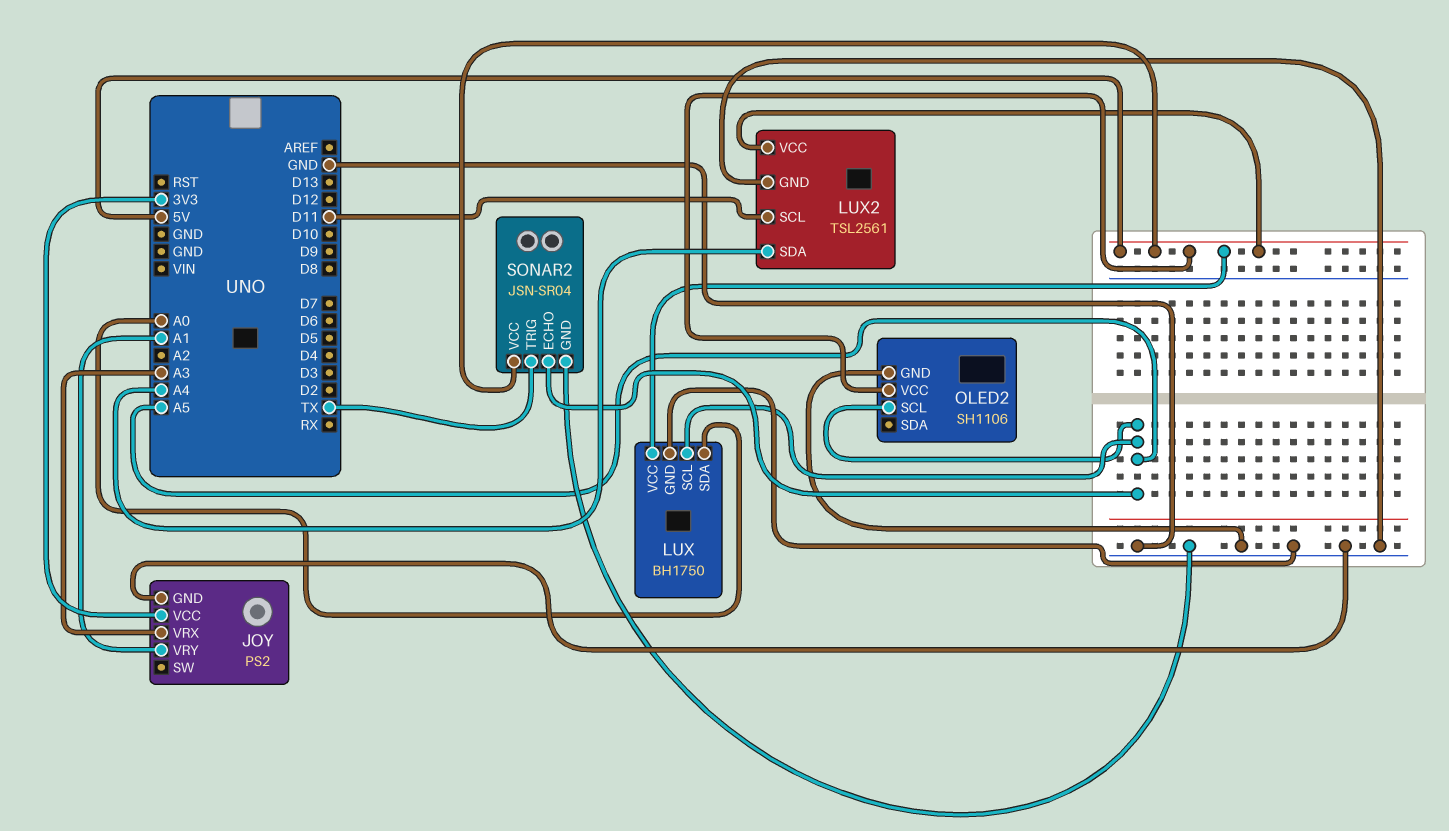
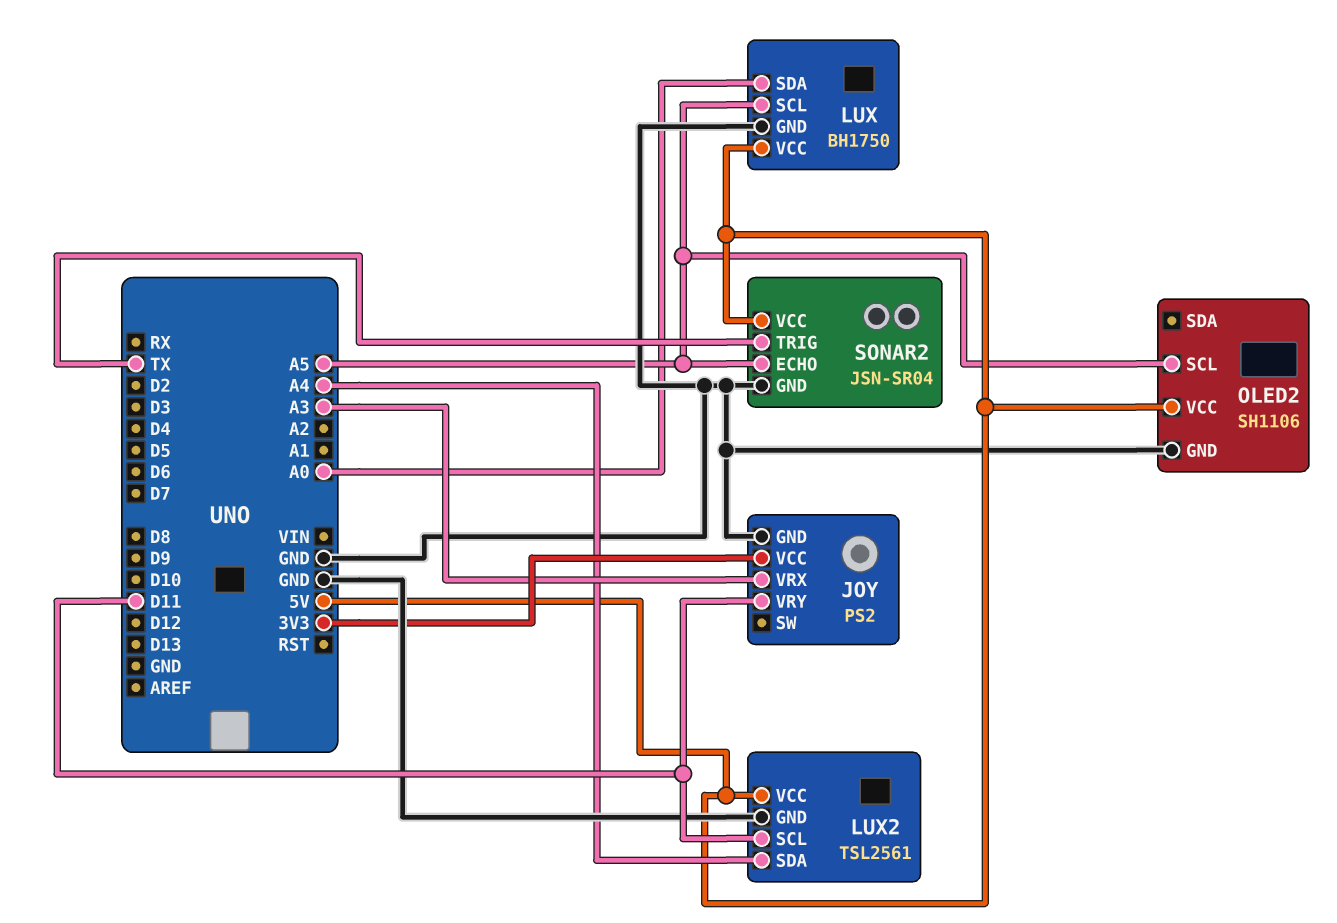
JOY pin VRY: A1 -> D11

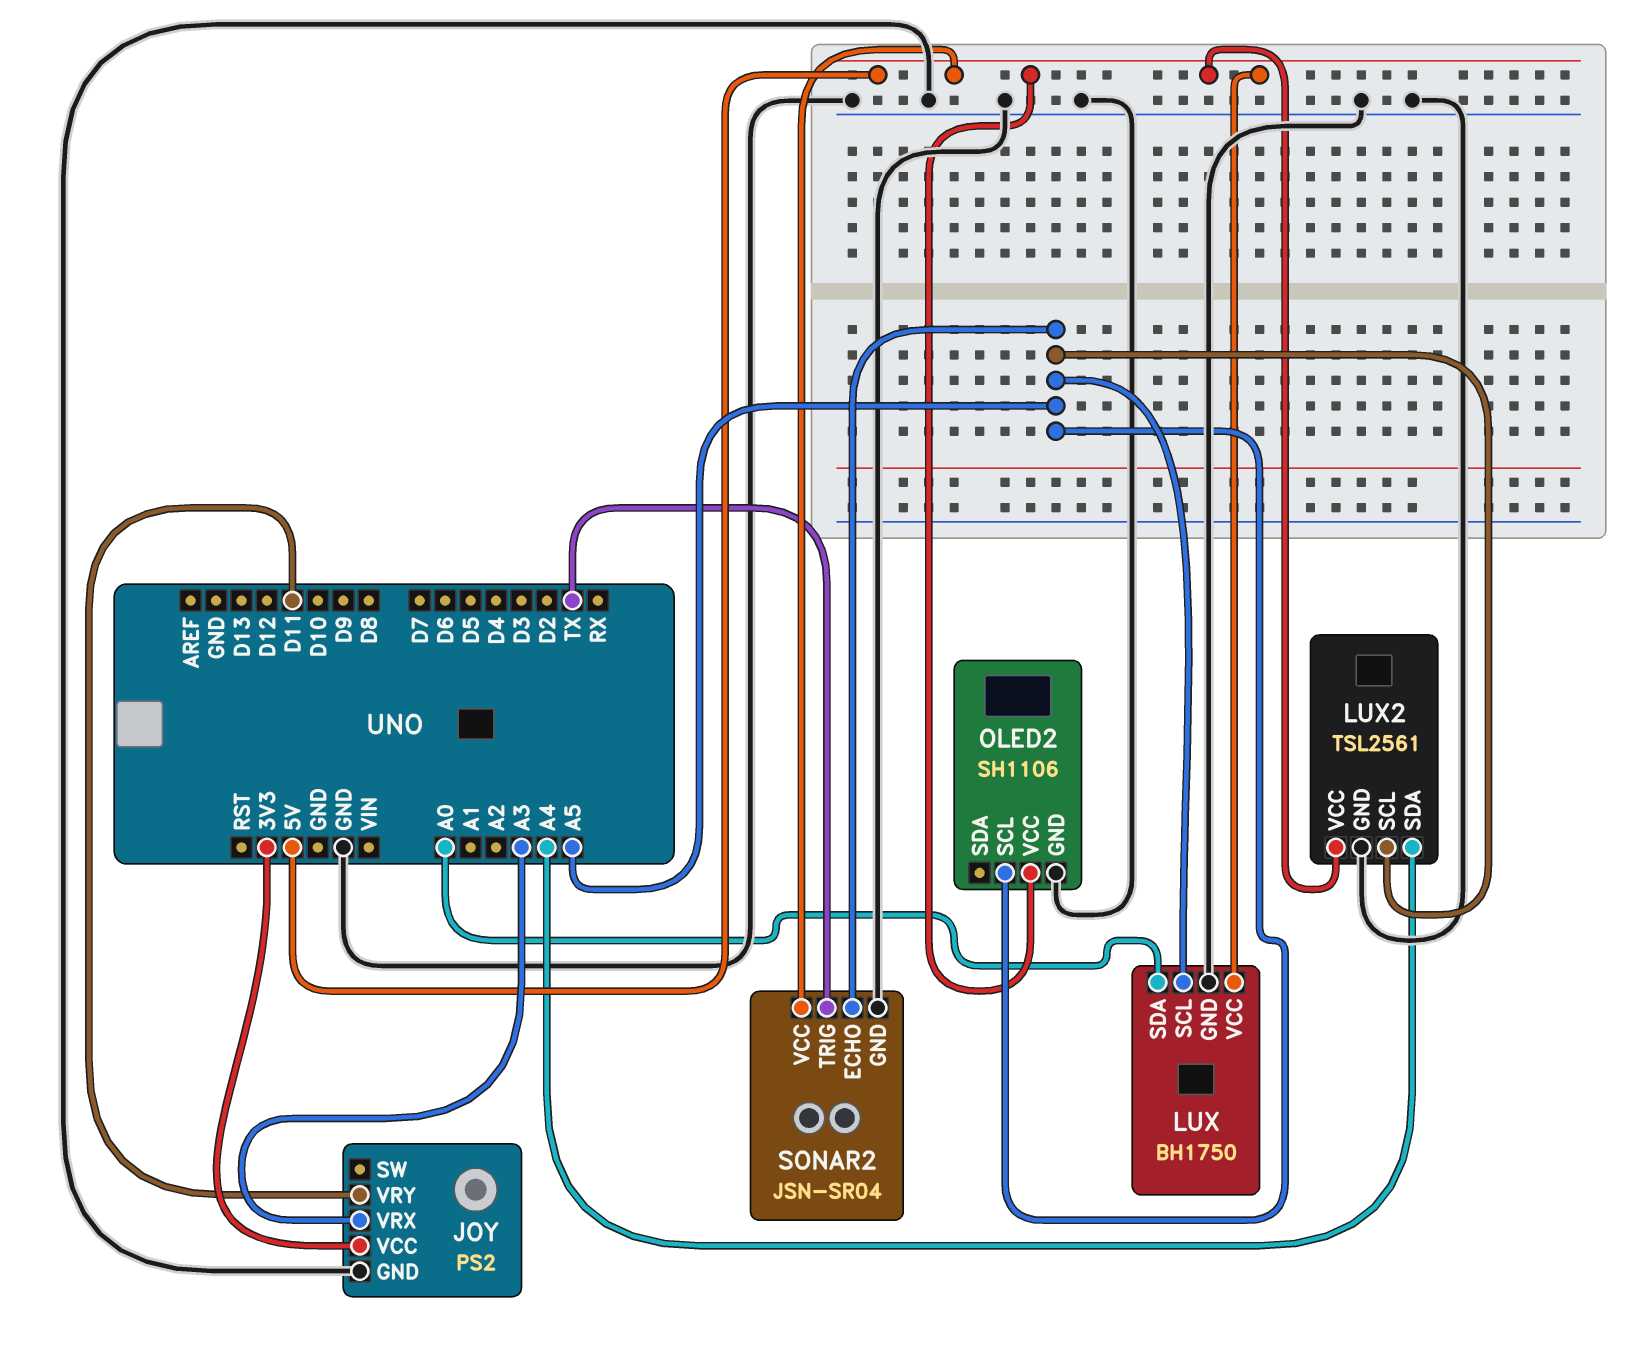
LUX2 pin SCL: D11 -> A5

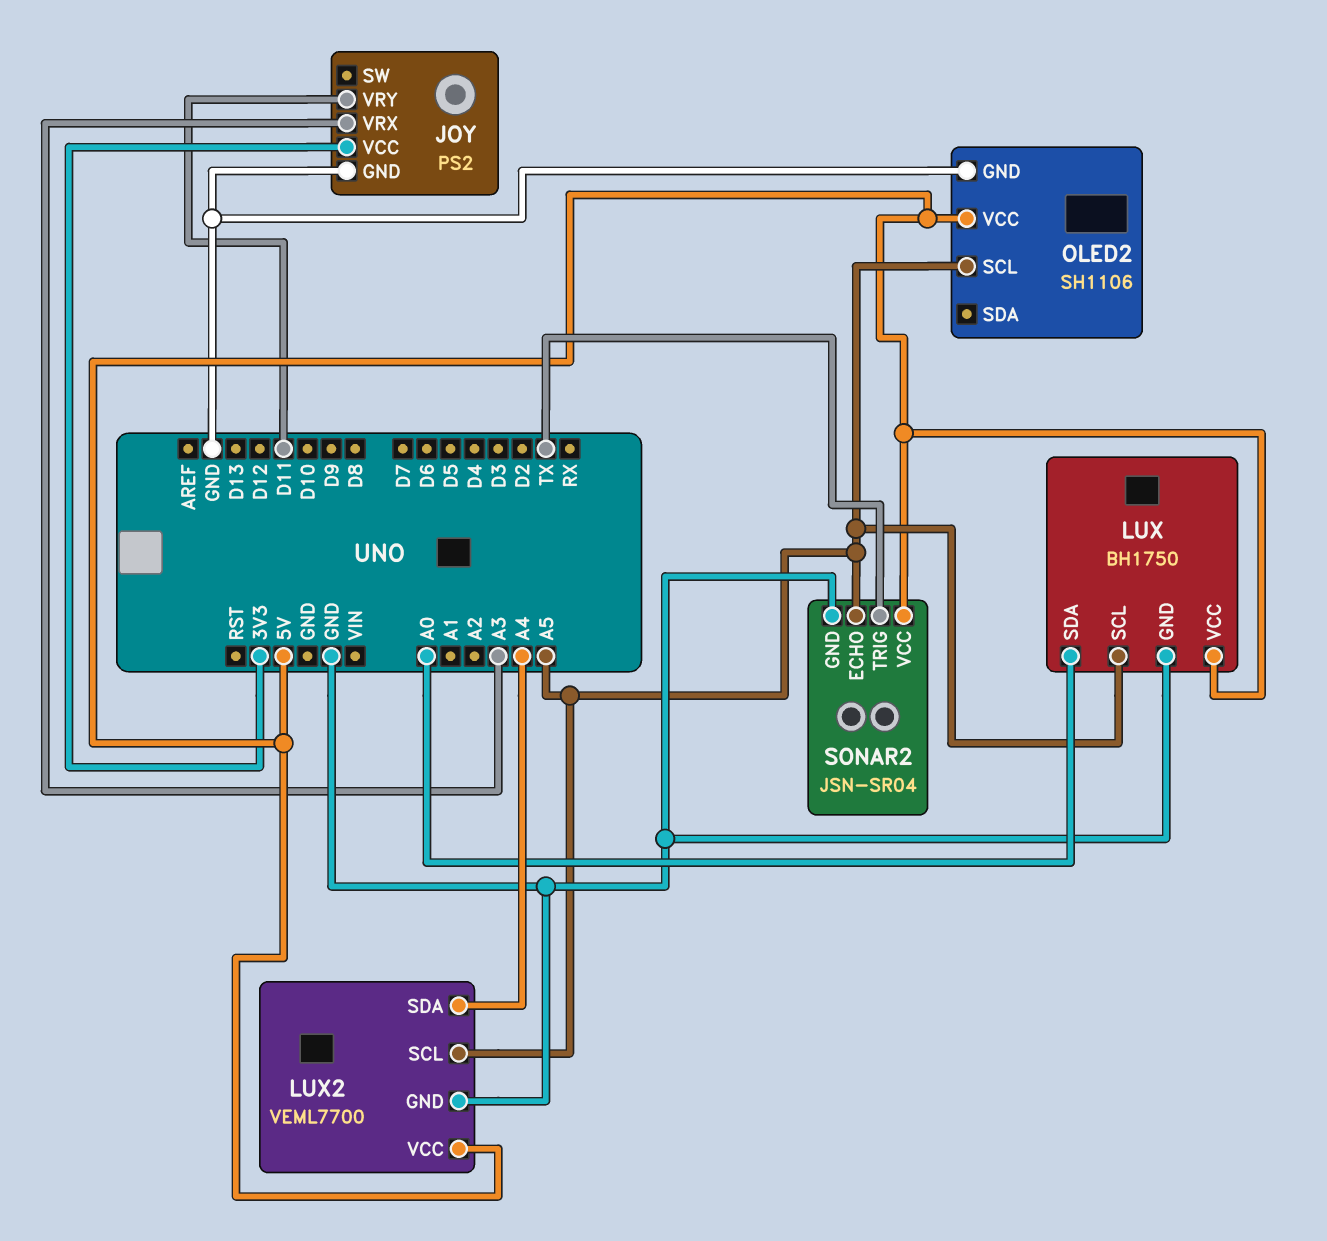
LUX2: TSL2561 -> VEML7700

